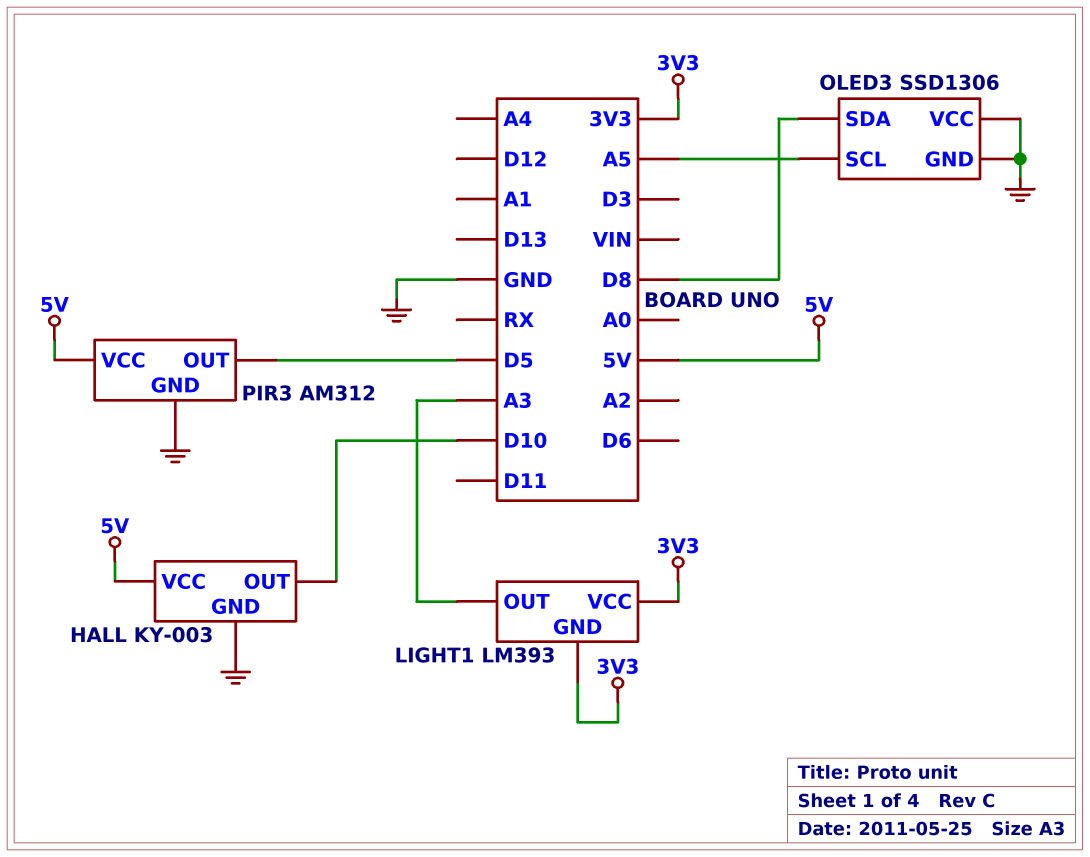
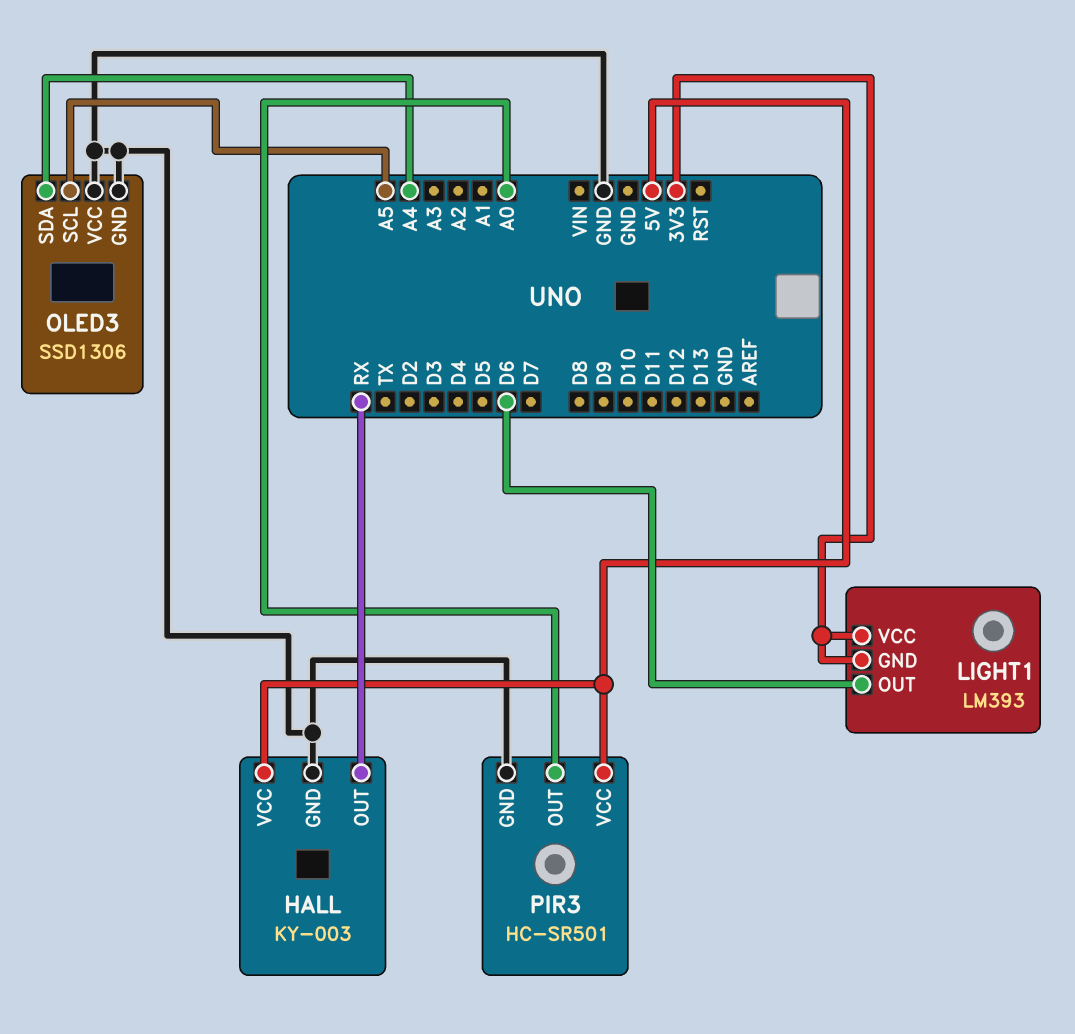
HALL pin OUT: D10 -> RX
LIGHT1 pin OUT: A3 -> D6
OLED3 pin SDA: D8 -> A4
PIR3: AM312 -> HC-SR501
PIR3 pin OUT: D5 -> A0

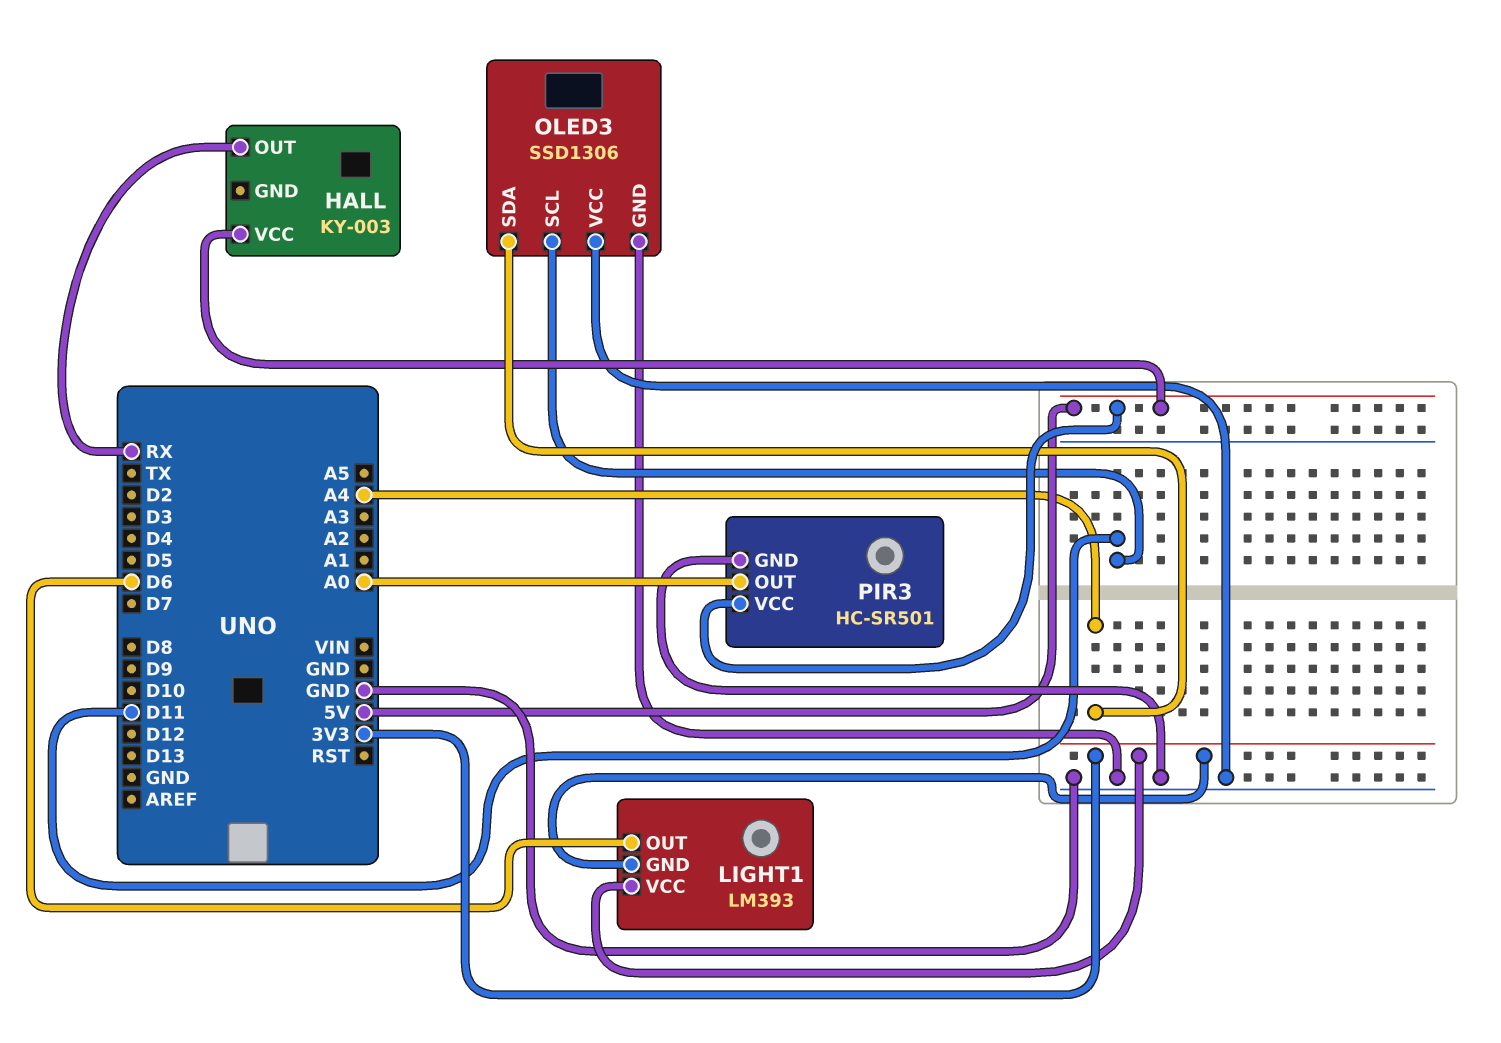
HALL pin GND: GND -> none
OLED3 pin SCL: A5 -> D11

